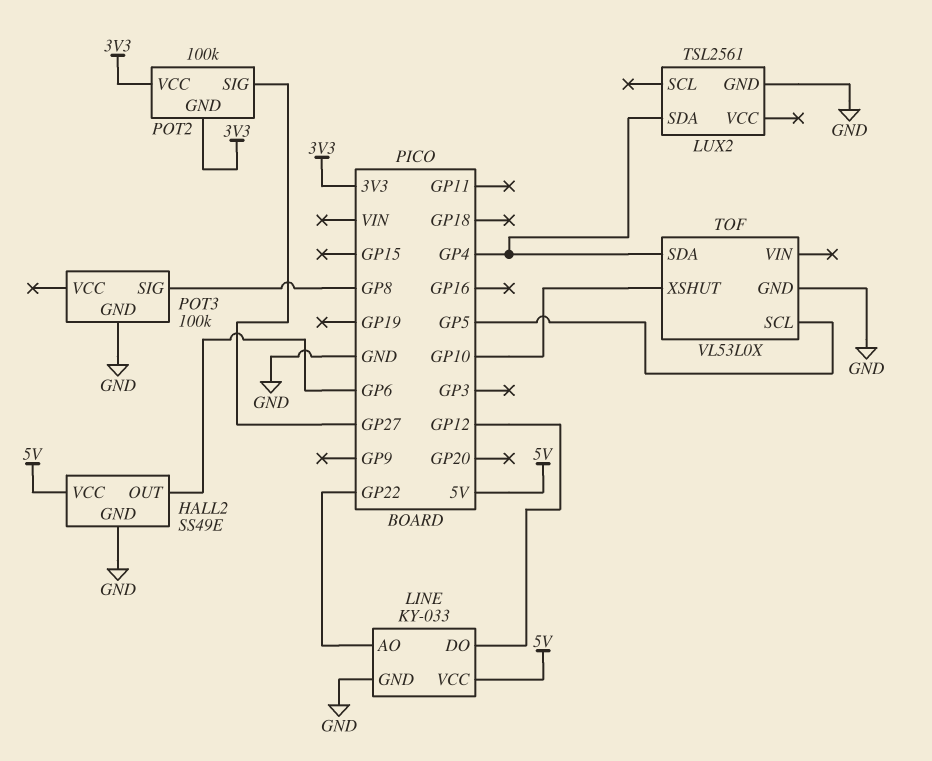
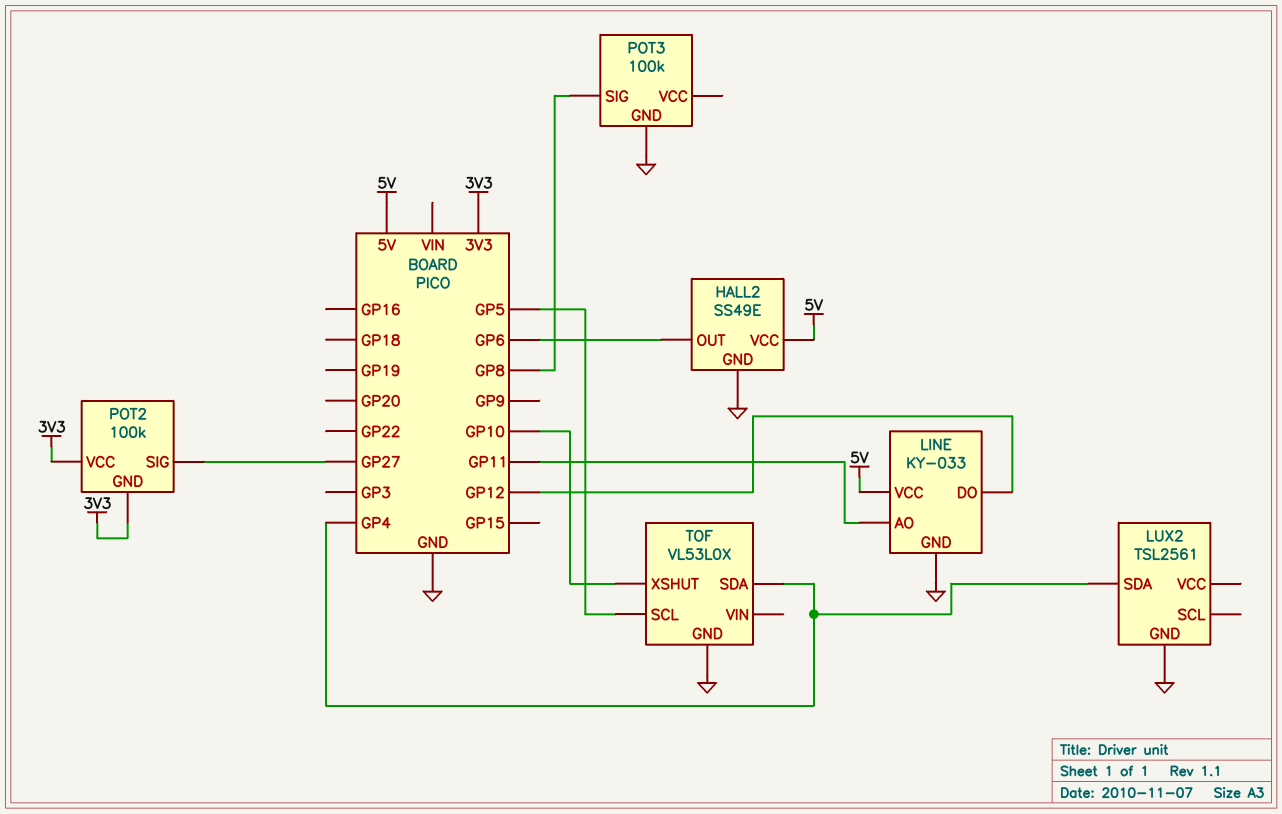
LINE pin AO: GP22 -> GP11

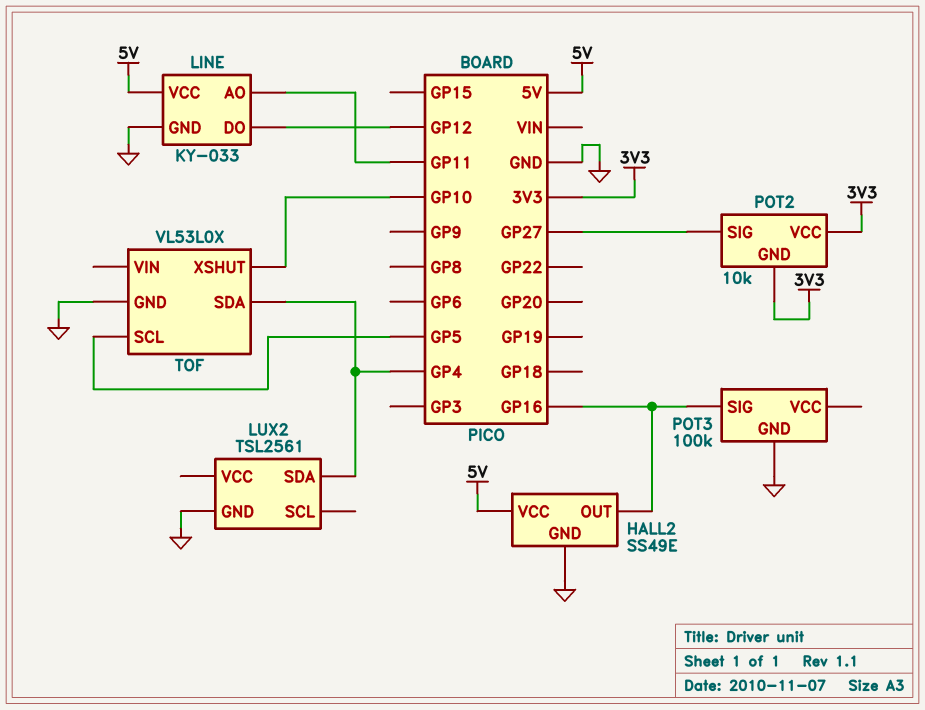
HALL2 pin OUT: GP6 -> GP16
POT2: 100k -> 10k
POT3 pin SIG: GP8 -> GP16

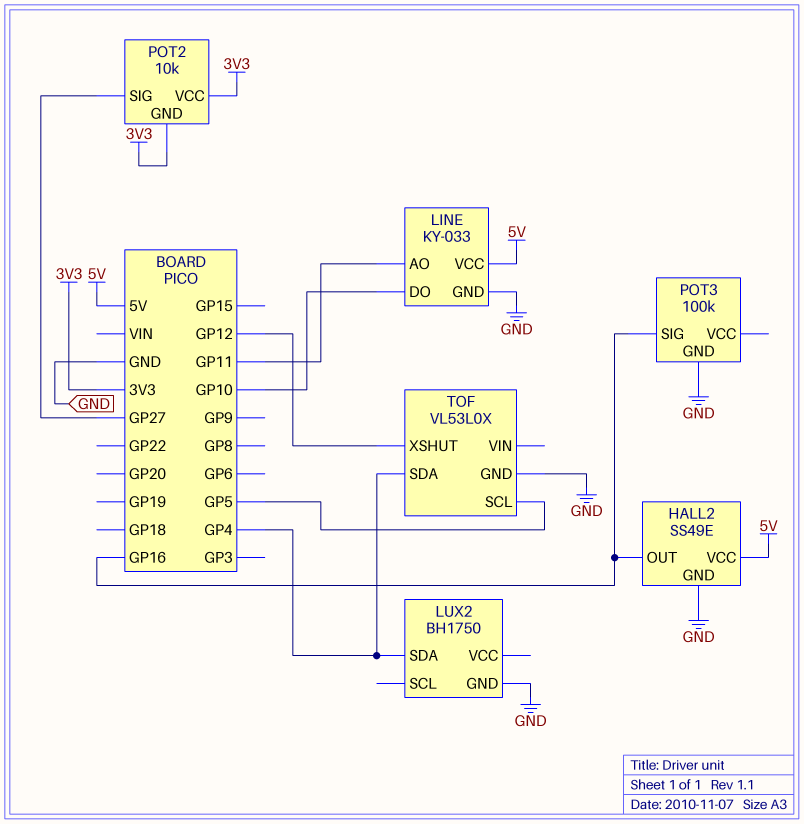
LINE pin DO: GP12 -> GP10
LUX2: TSL2561 -> BH1750
TOF pin XSHUT: GP10 -> GP12

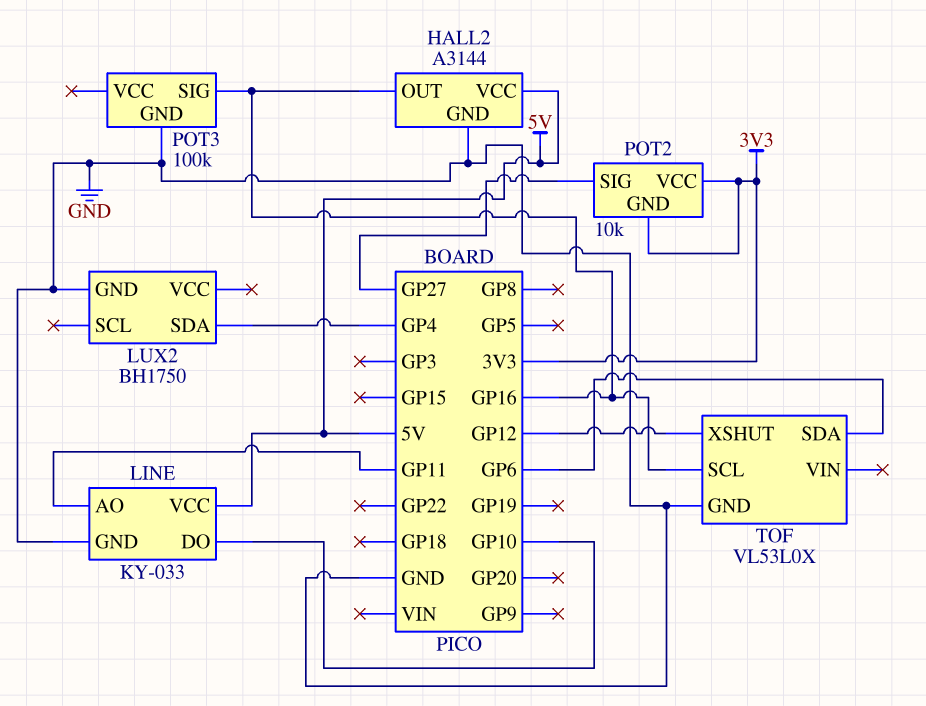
HALL2: SS49E -> A3144
TOF pin SCL: GP5 -> GP16
TOF pin SDA: GP4 -> GP6

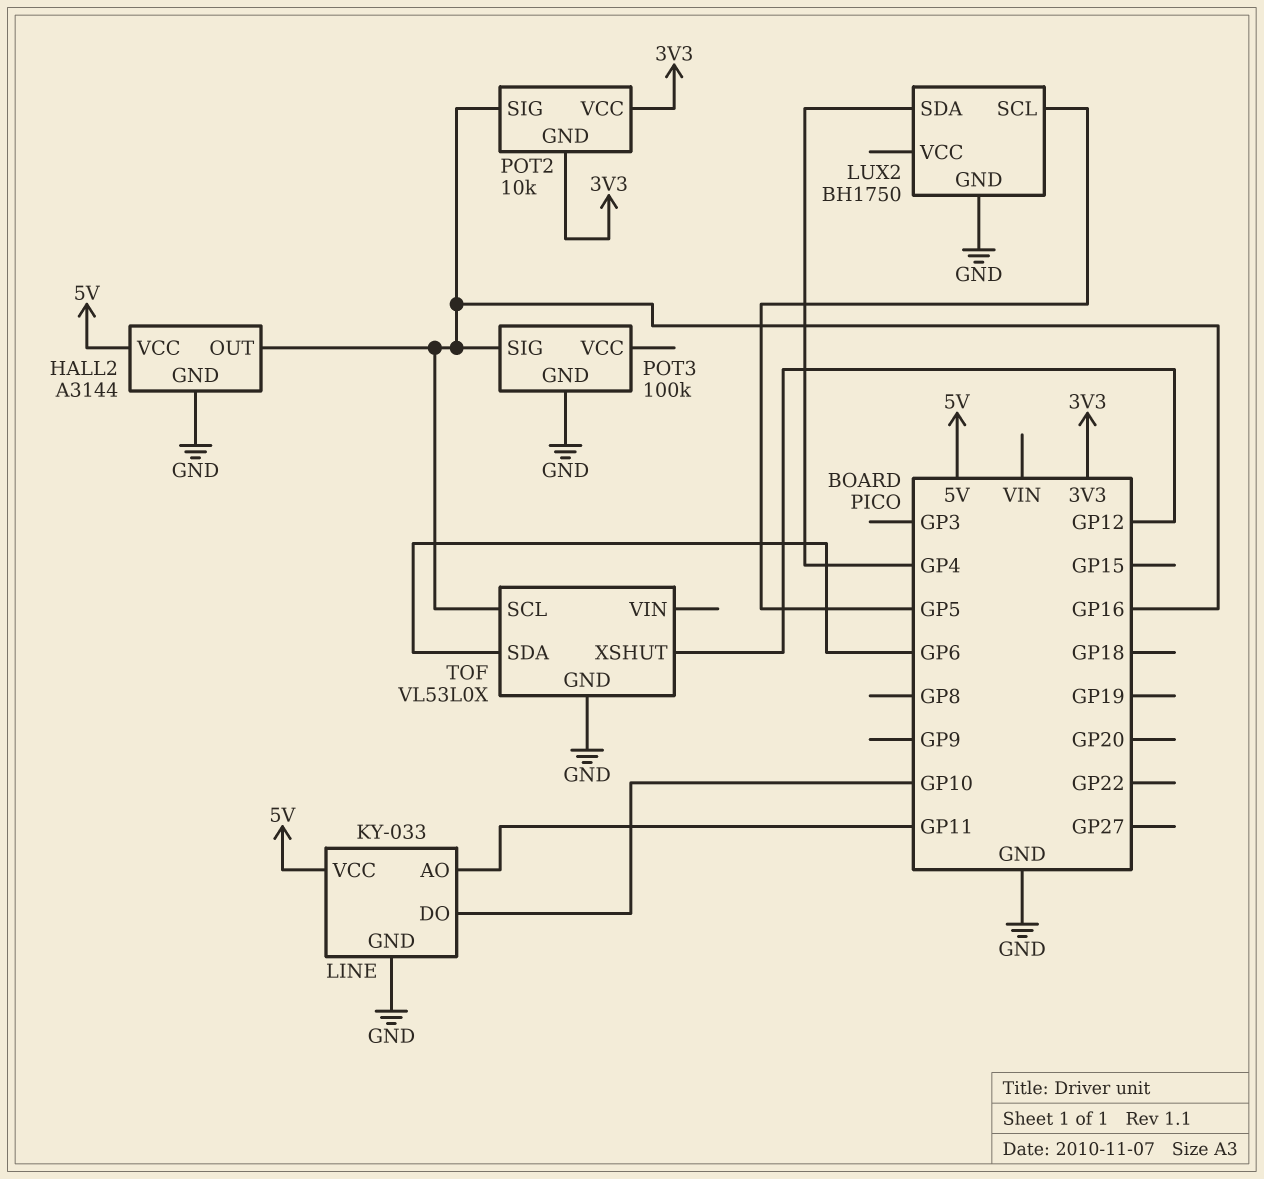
LUX2 pin SCL: none -> GP5
POT2 pin SIG: GP27 -> GP16

